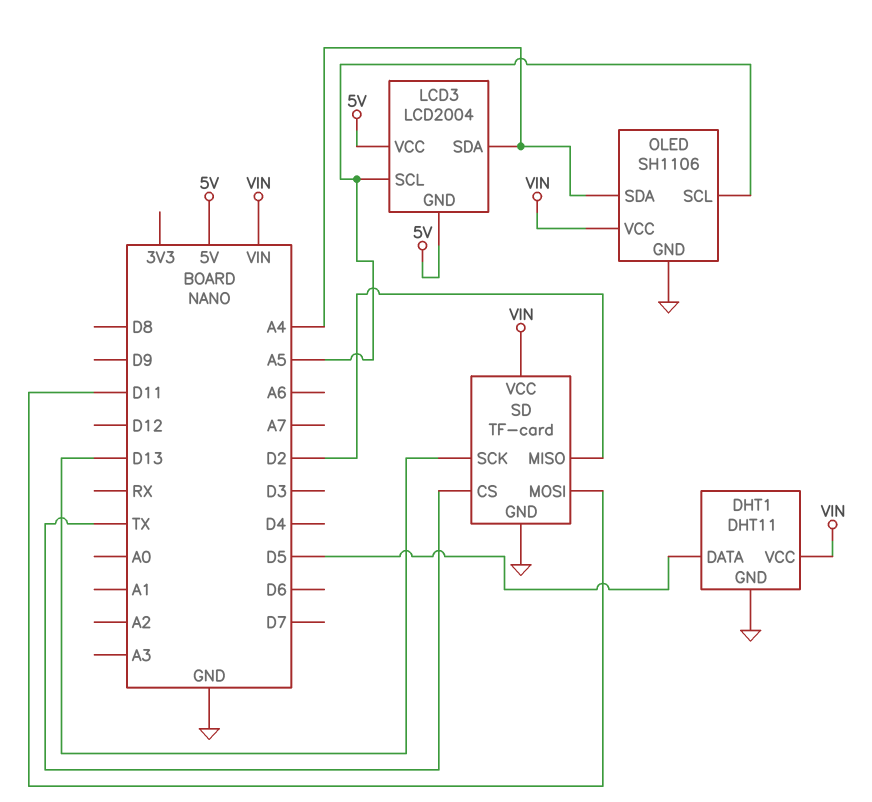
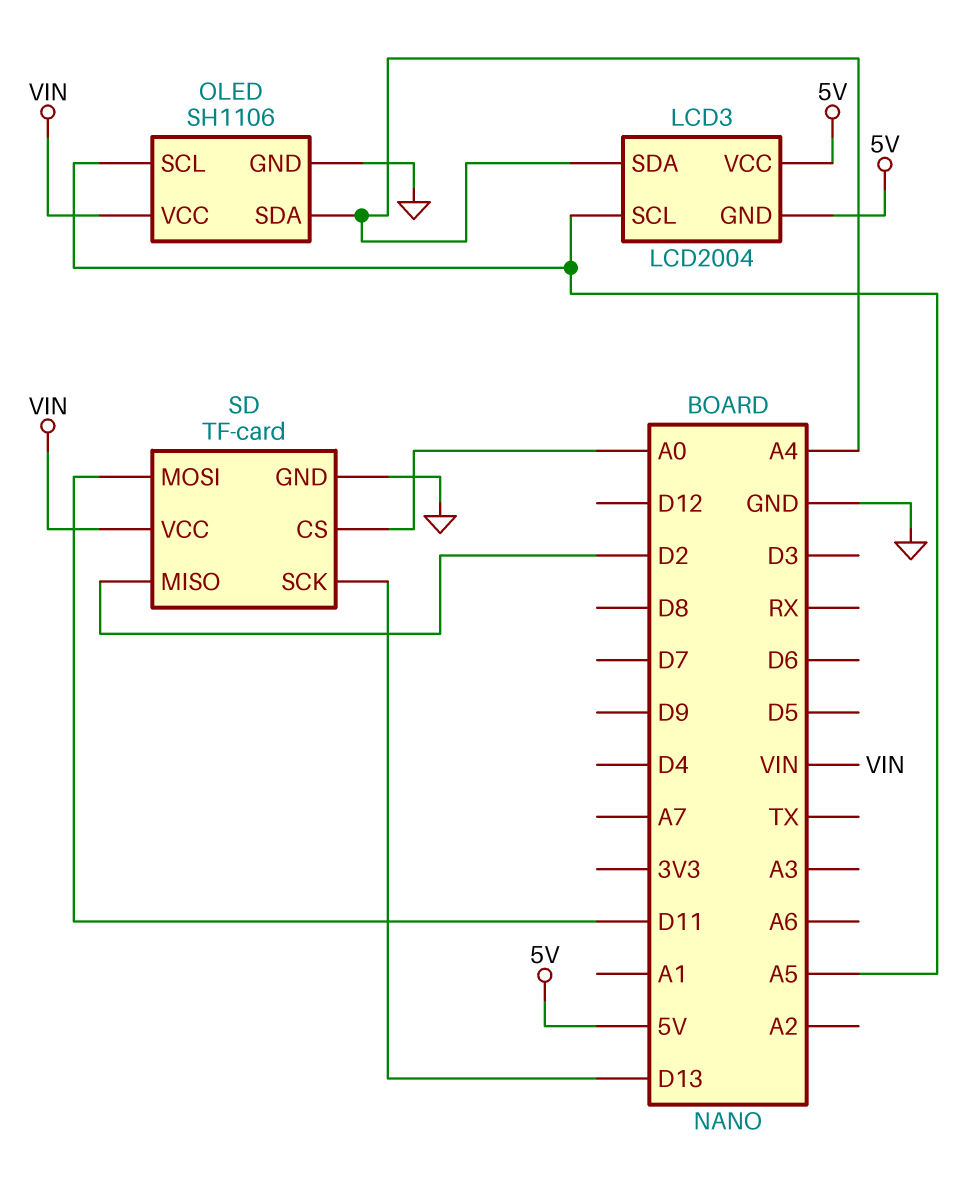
DHT1: DHT11 -> none
DHT1 pin DATA: D5 -> none
DHT1 pin GND: GND -> none
DHT1 pin VCC: VIN -> none
SD pin CS: TX -> A0

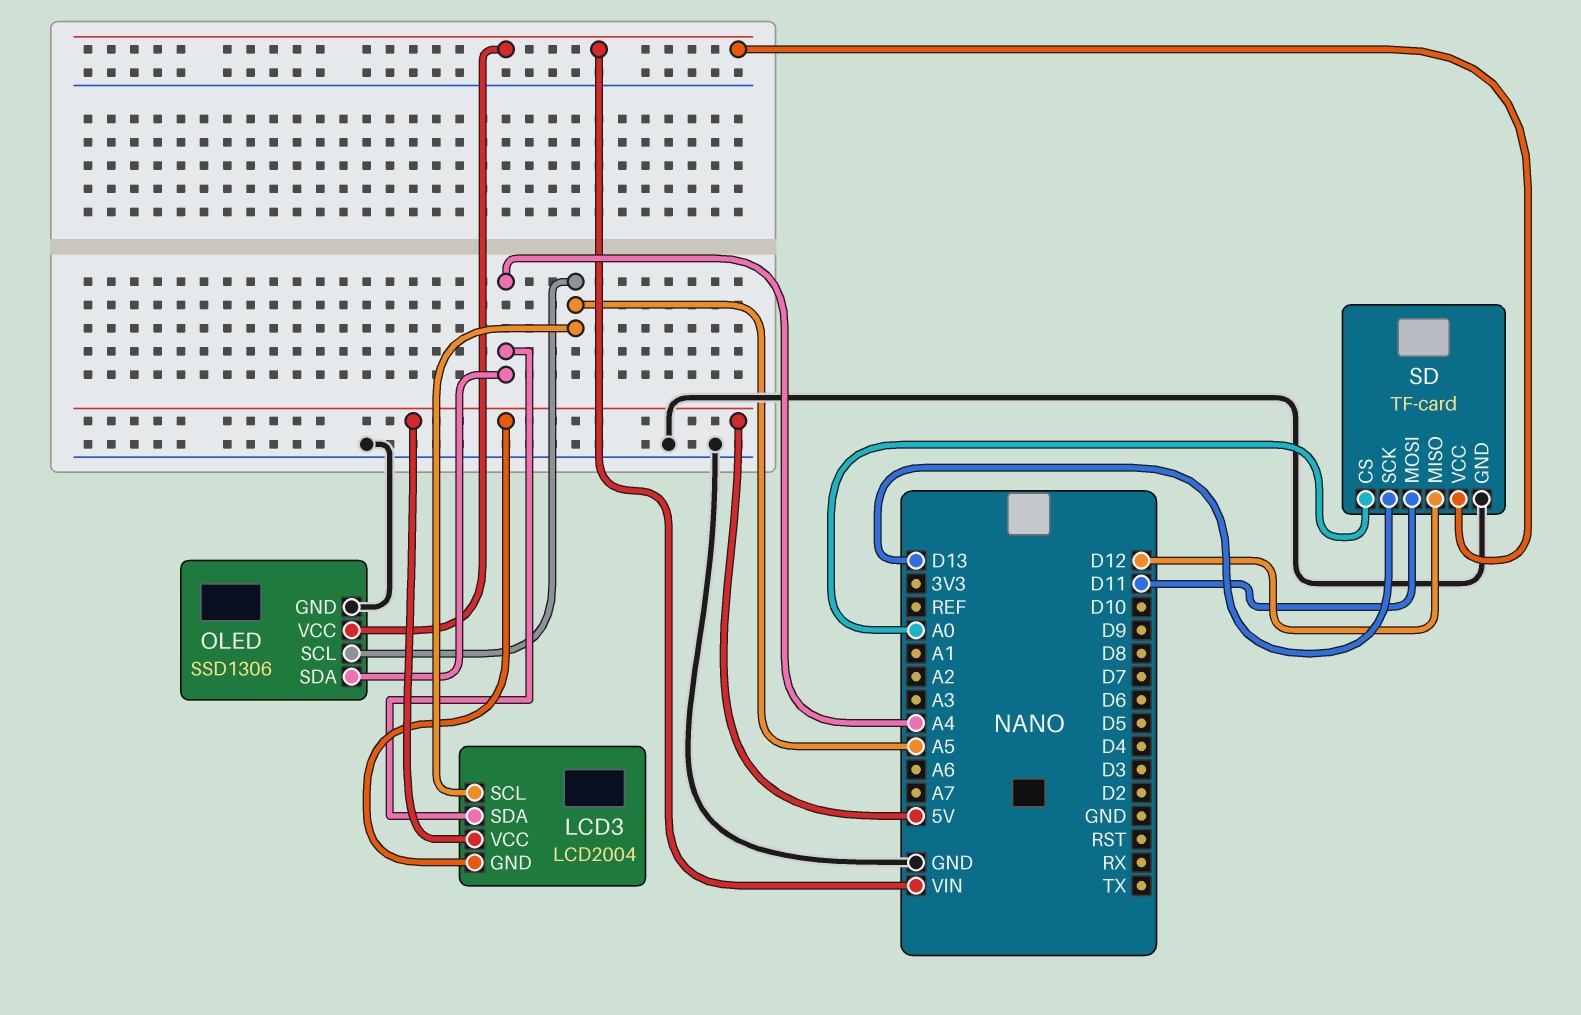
OLED: SH1106 -> SSD1306
SD pin MISO: D2 -> D12

